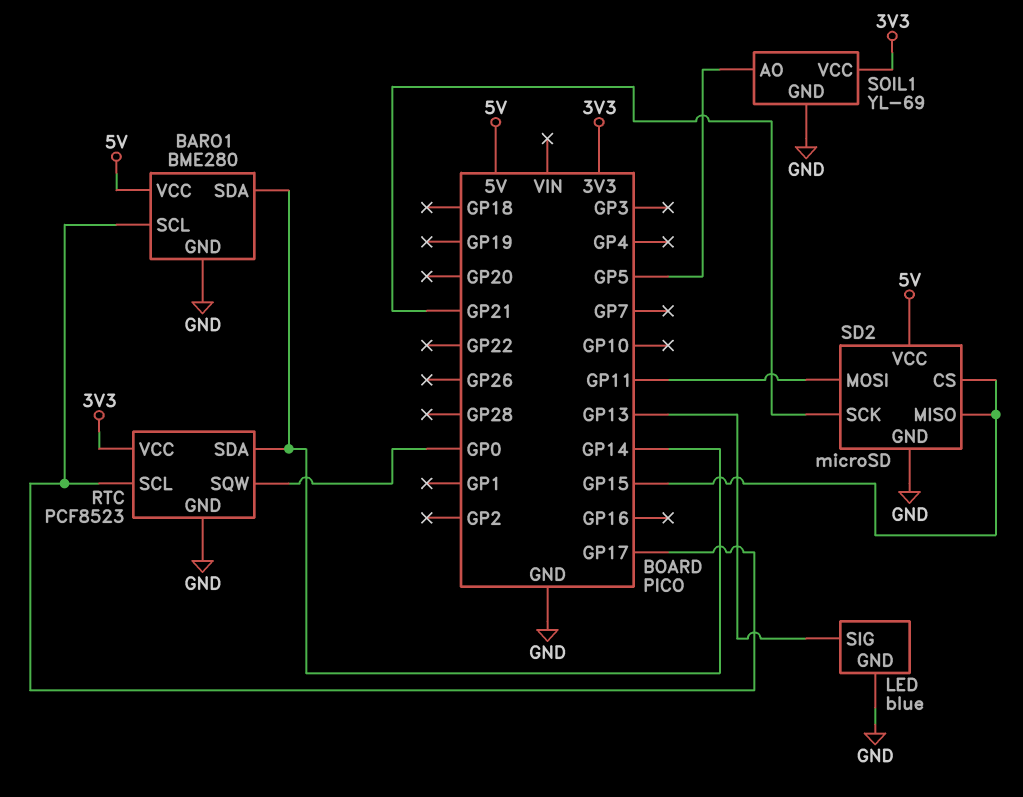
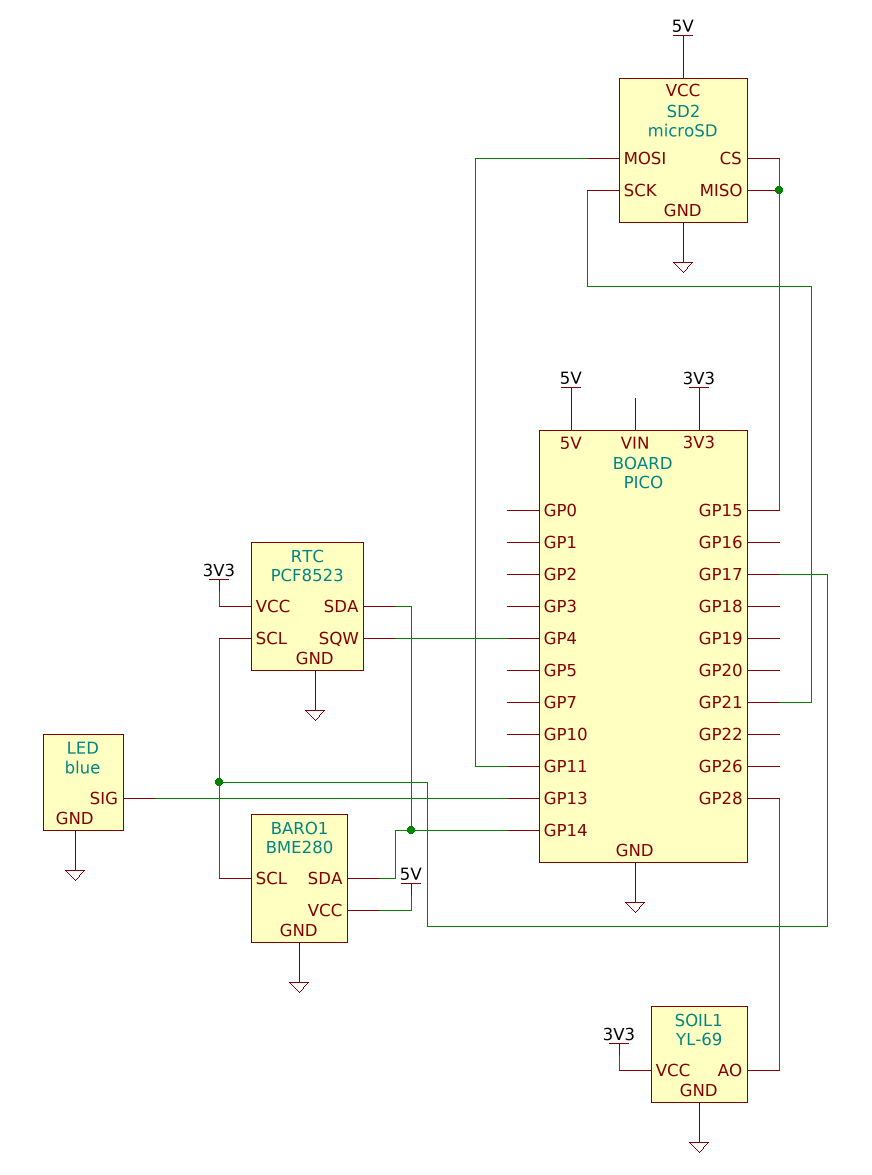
RTC pin SQW: GP0 -> GP4
SOIL1 pin AO: GP5 -> GP28

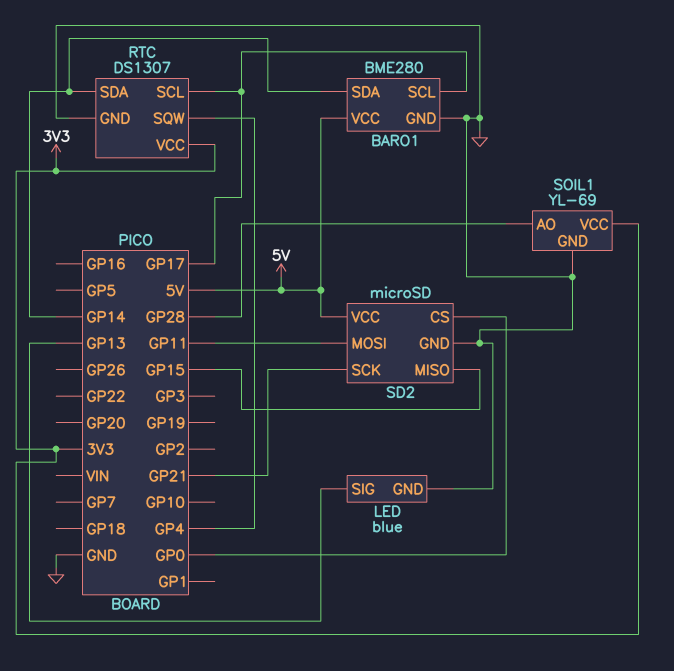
RTC: PCF8523 -> DS1307
SD2 pin CS: GP15 -> GP0

